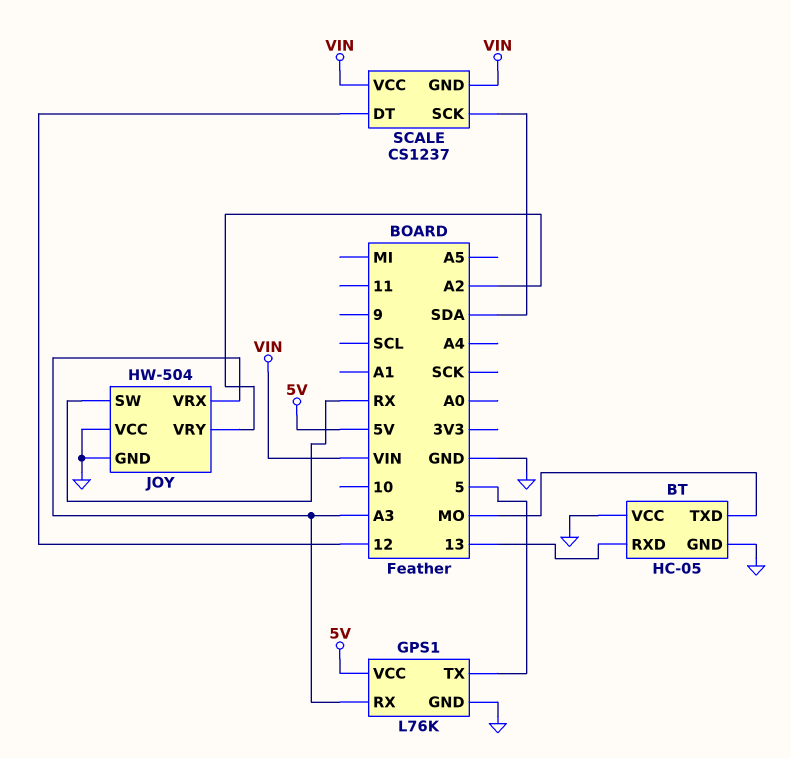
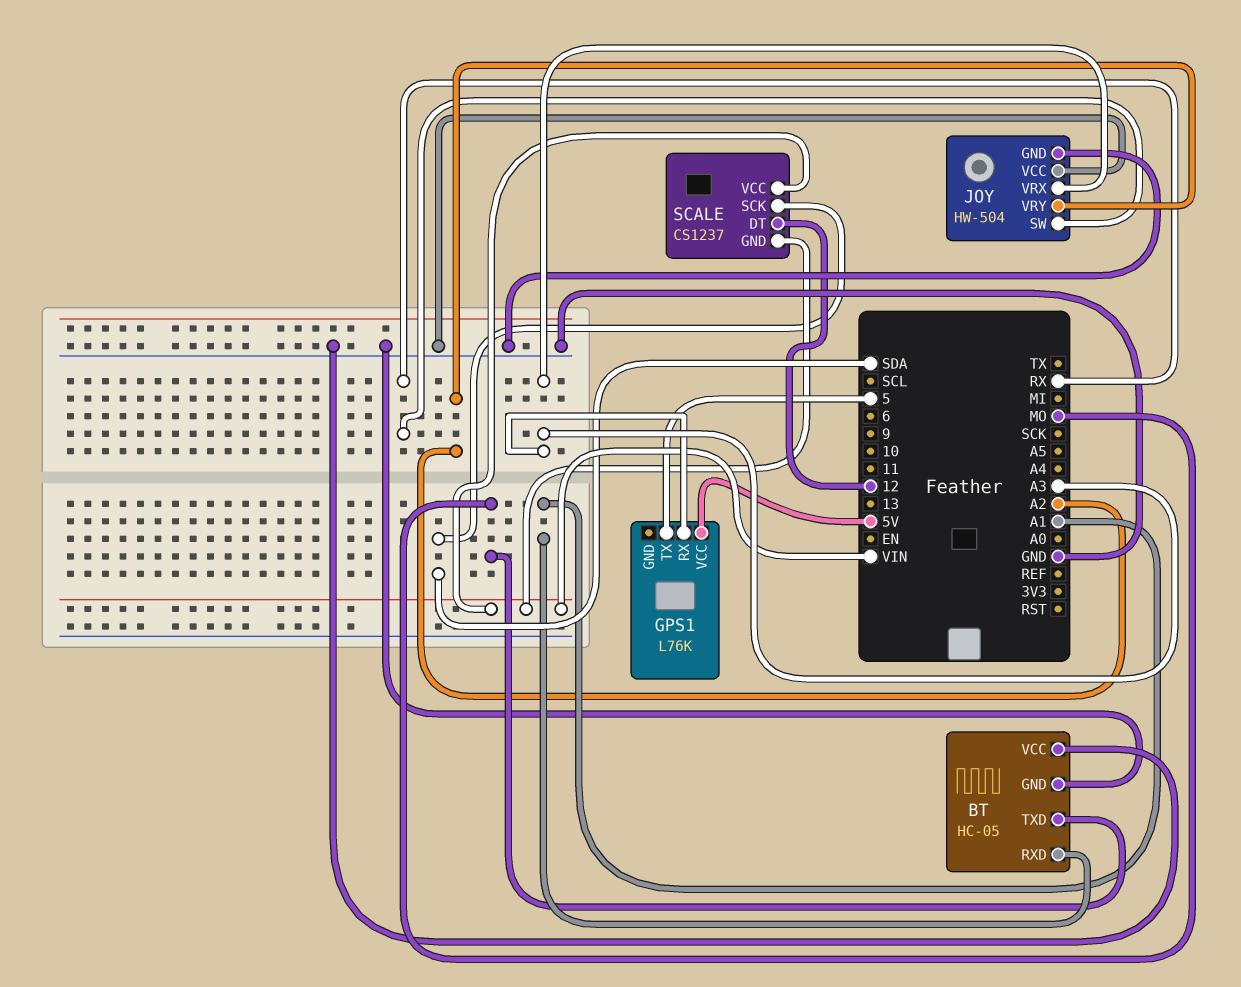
BT pin RXD: 13 -> A1
GPS1 pin GND: GND -> none

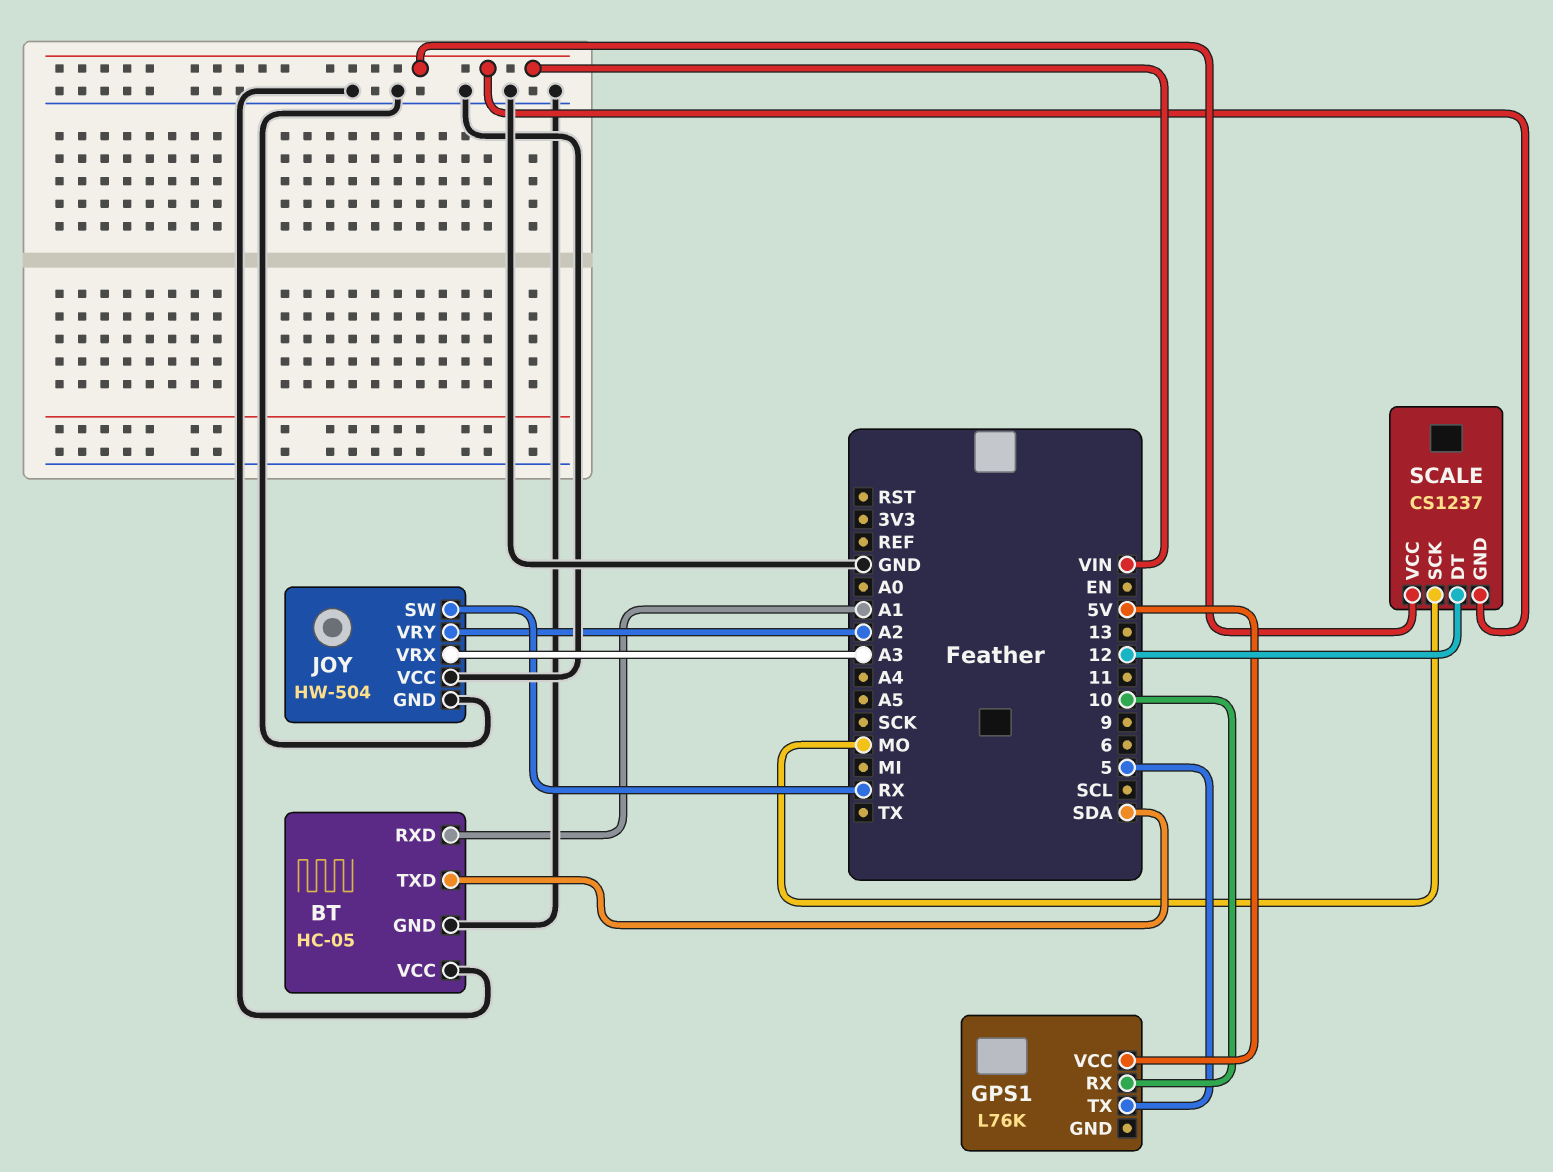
BT pin TXD: MO -> SDA
GPS1 pin RX: A3 -> 10
SCALE pin SCK: SDA -> MO

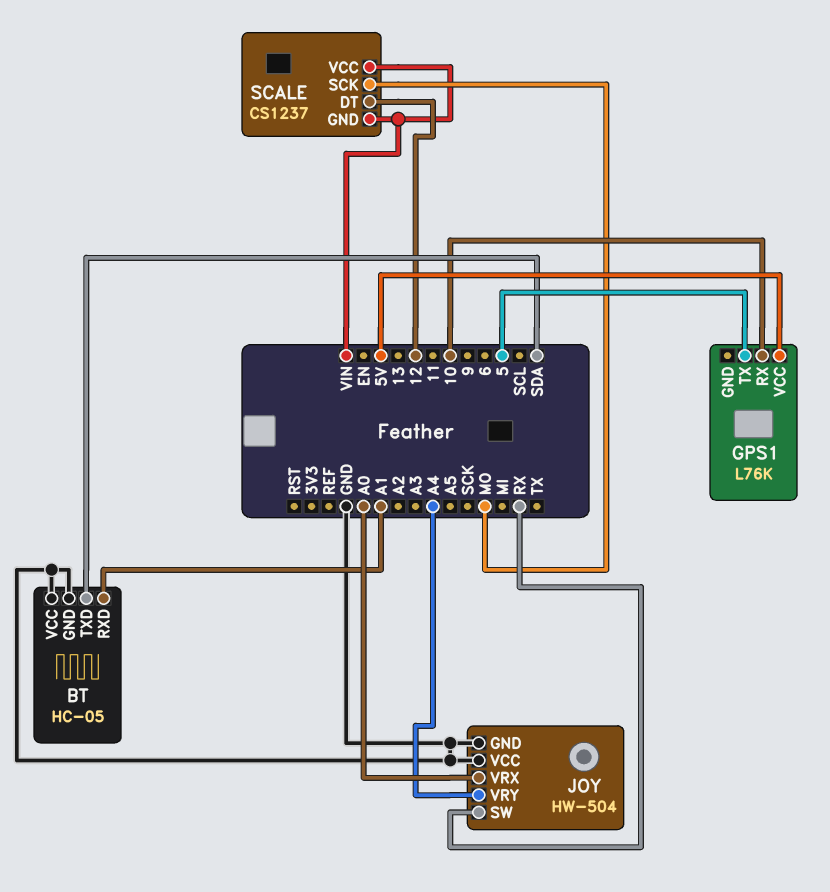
JOY pin VRX: A3 -> A0
JOY pin VRY: A2 -> A4

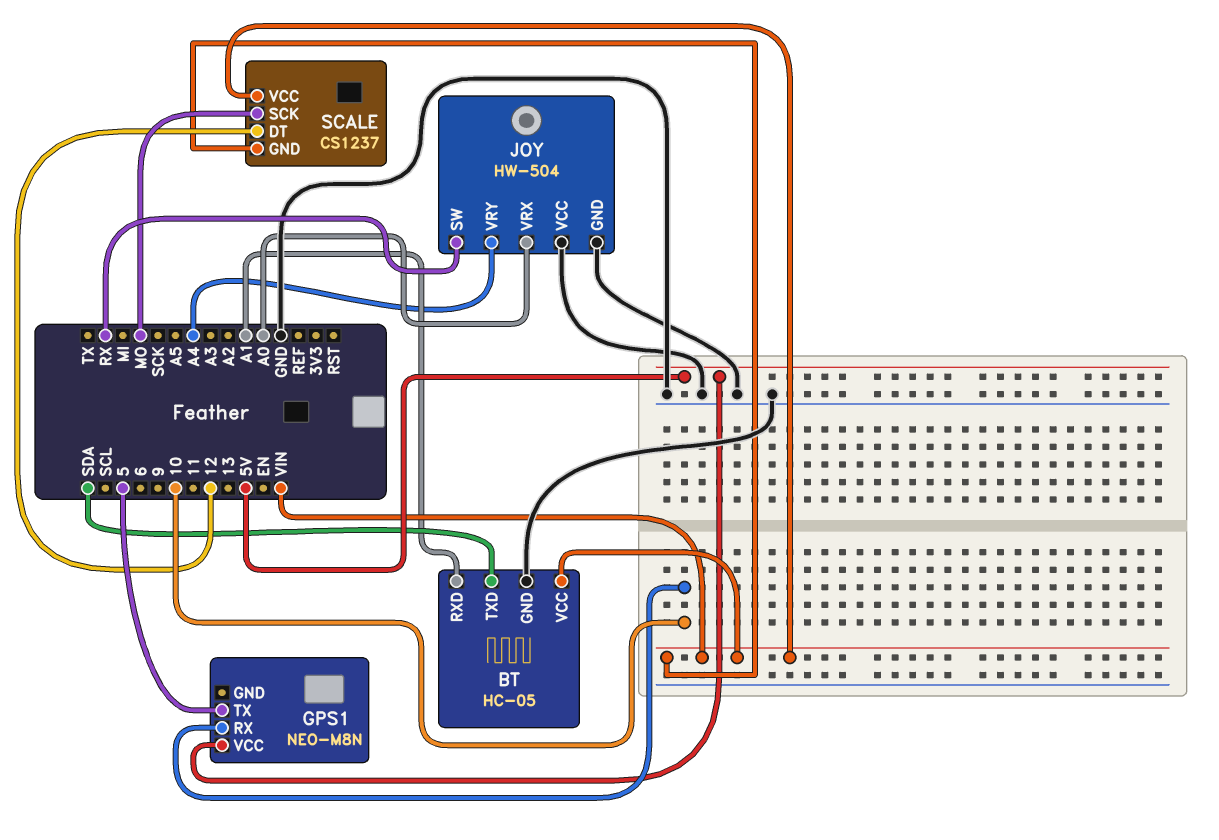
BT pin VCC: GND -> VIN
GPS1: L76K -> NEO-M8N

